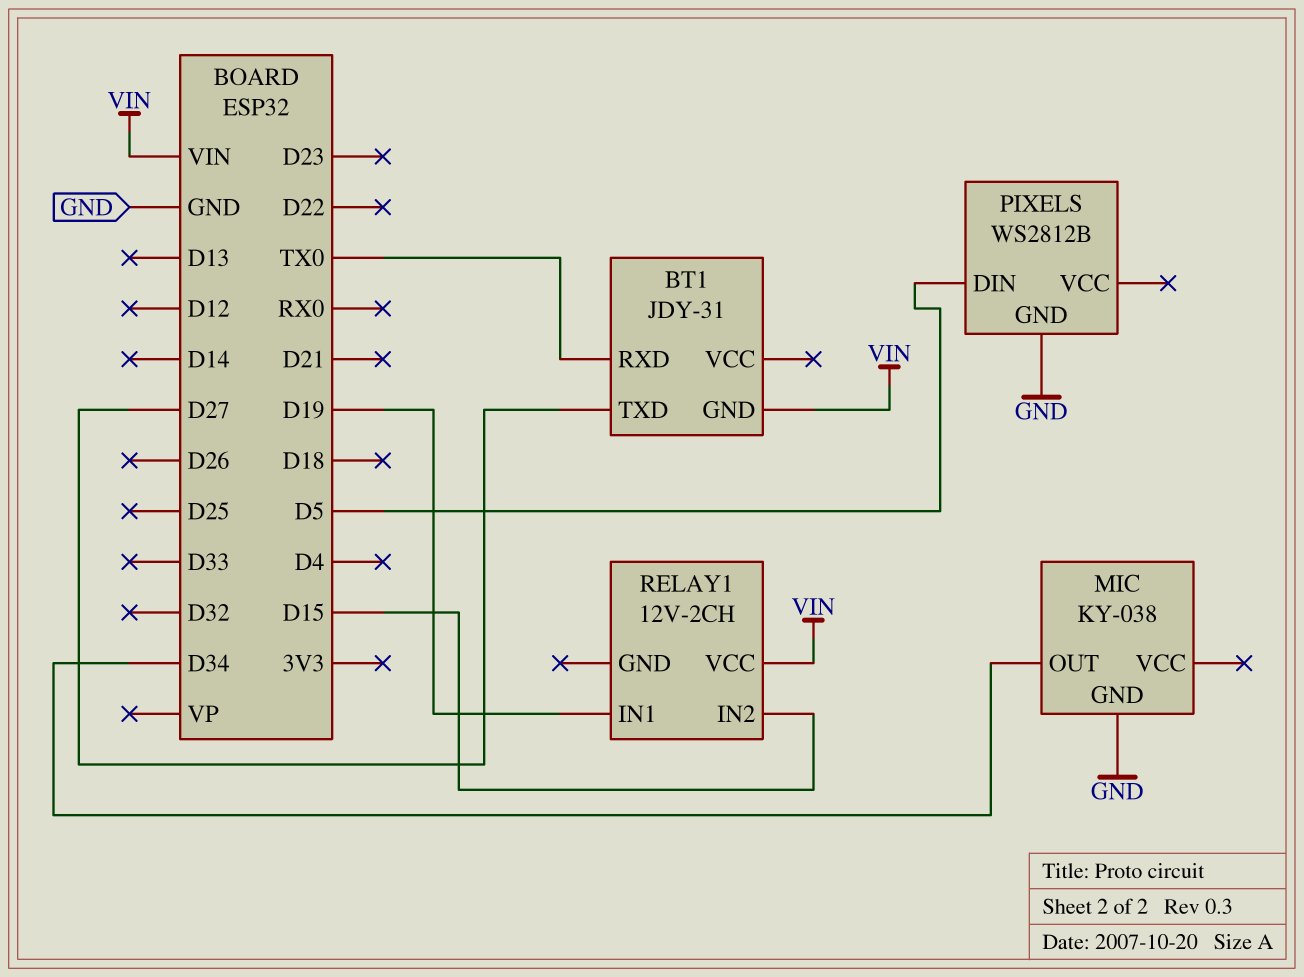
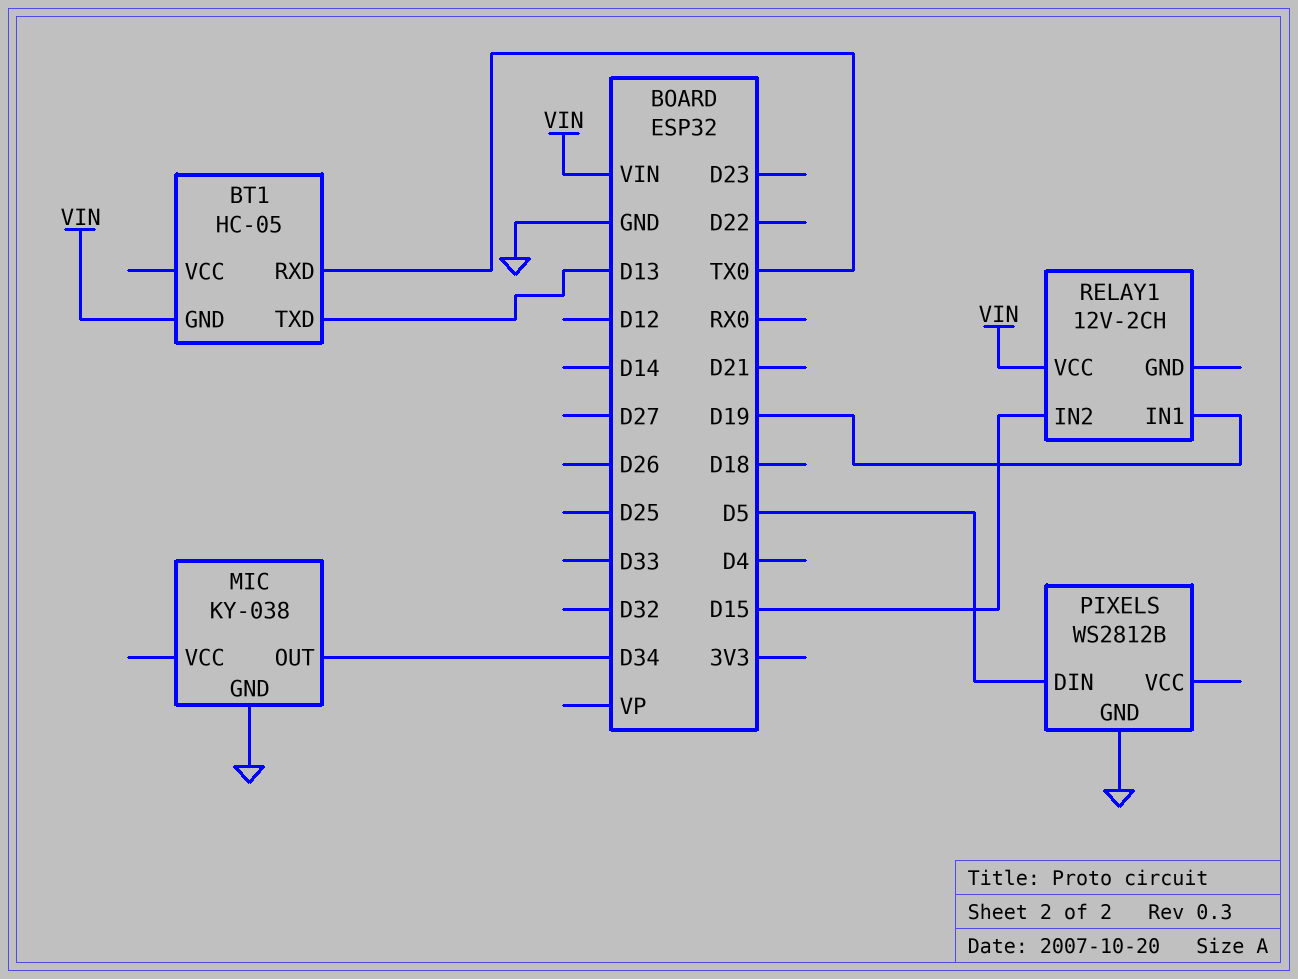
BT1: JDY-31 -> HC-05
BT1 pin TXD: D27 -> D13

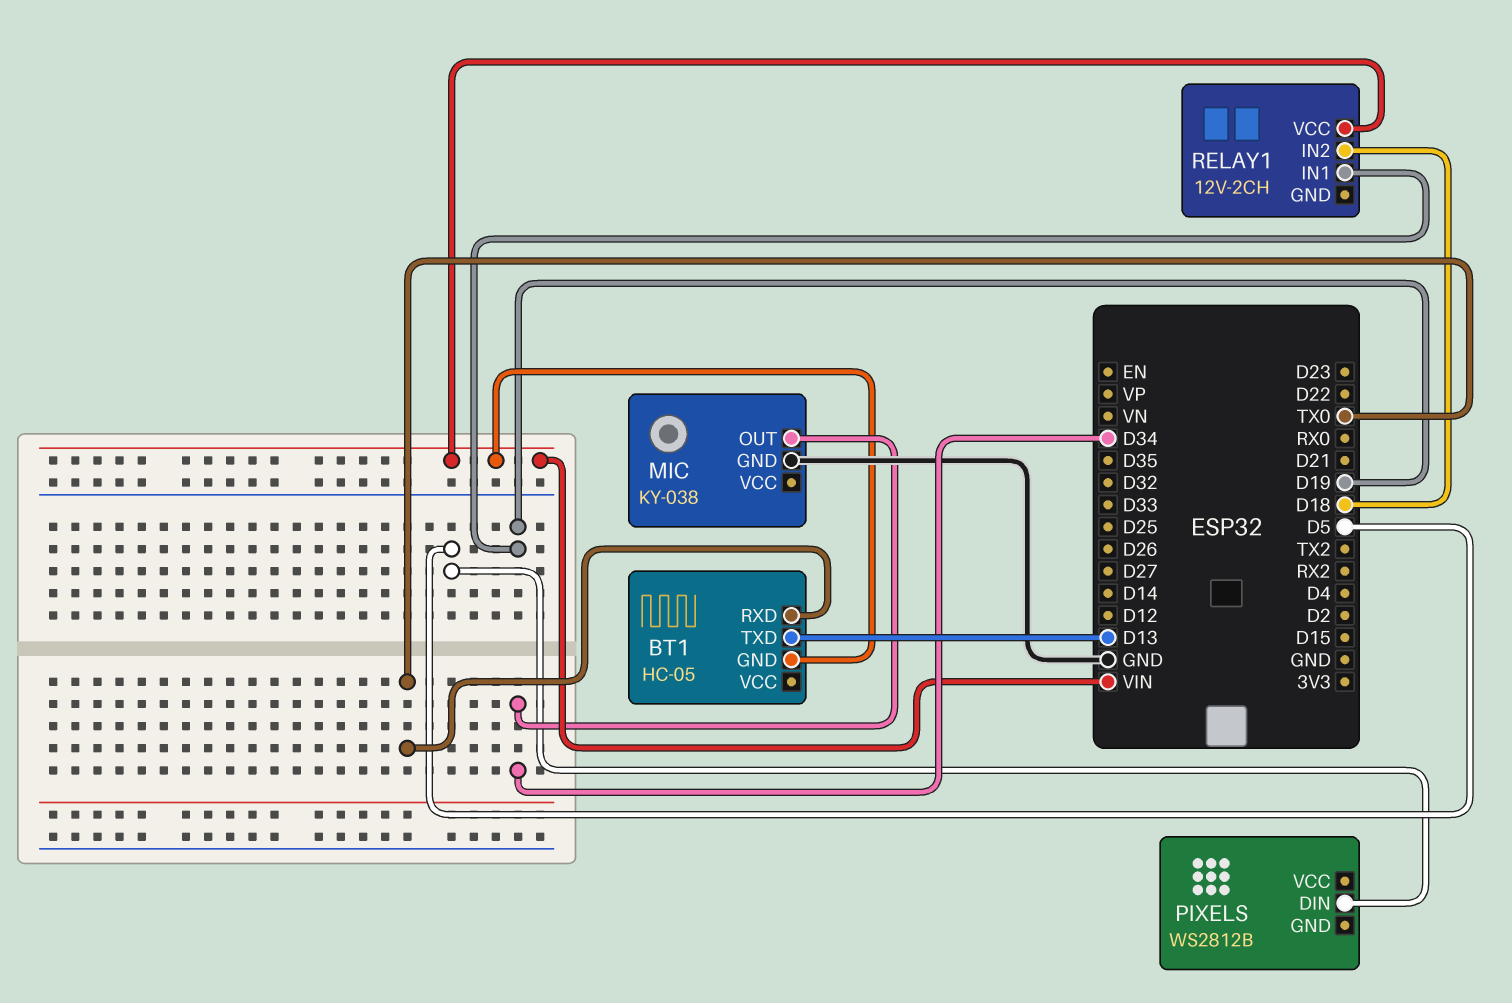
PIXELS pin GND: GND -> none
RELAY1 pin IN2: D15 -> D18

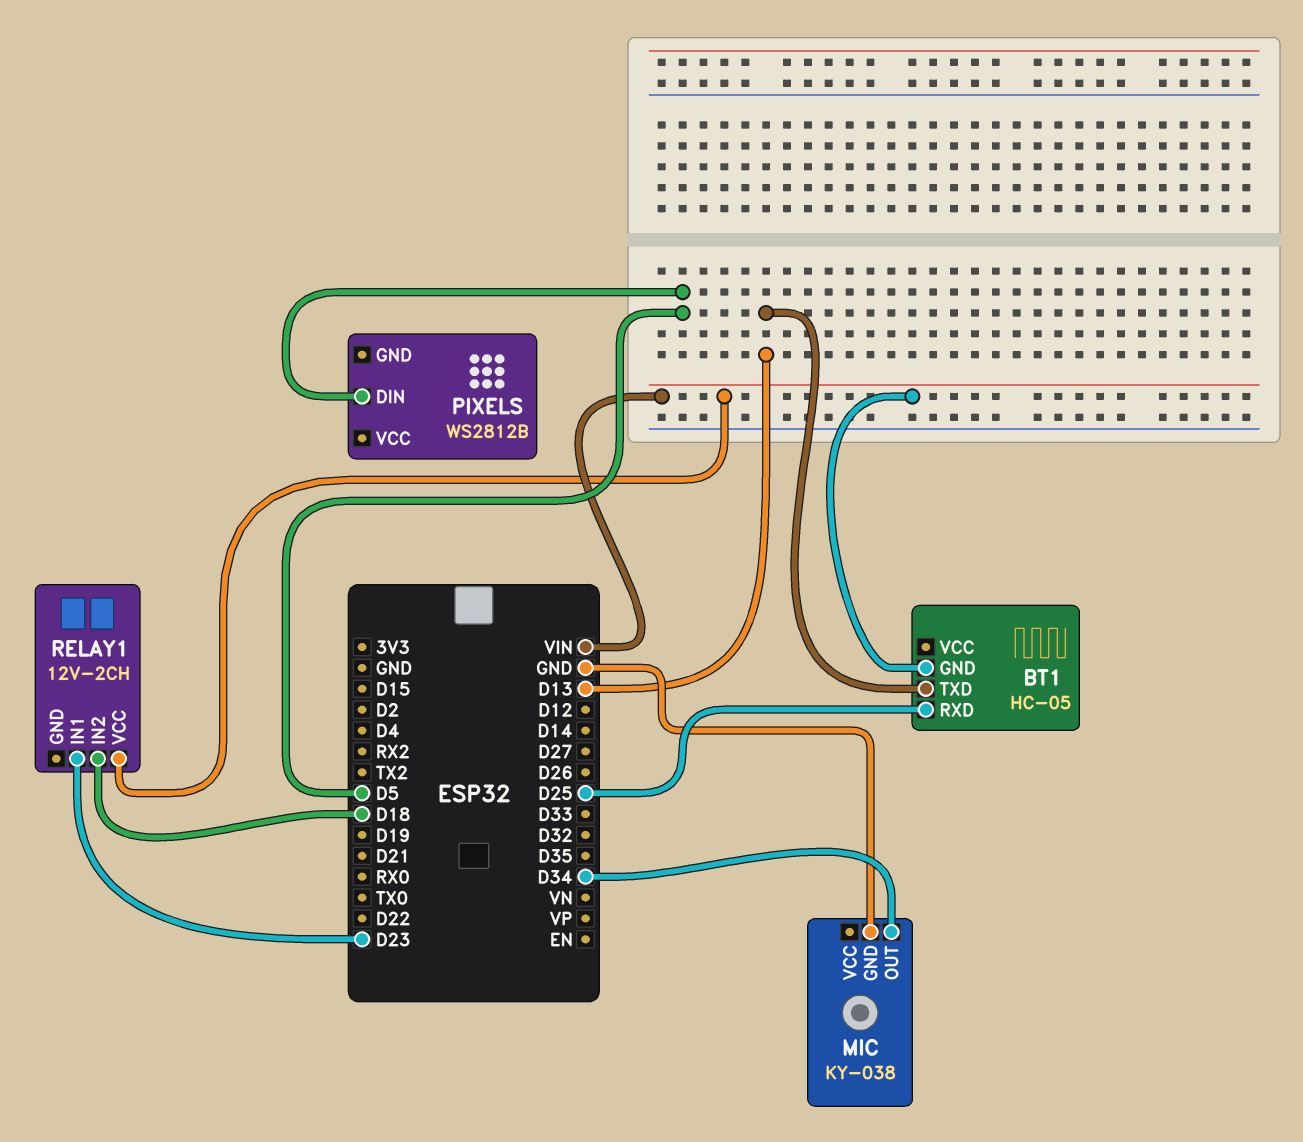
BT1 pin RXD: TX0 -> D25
RELAY1 pin IN1: D19 -> D23

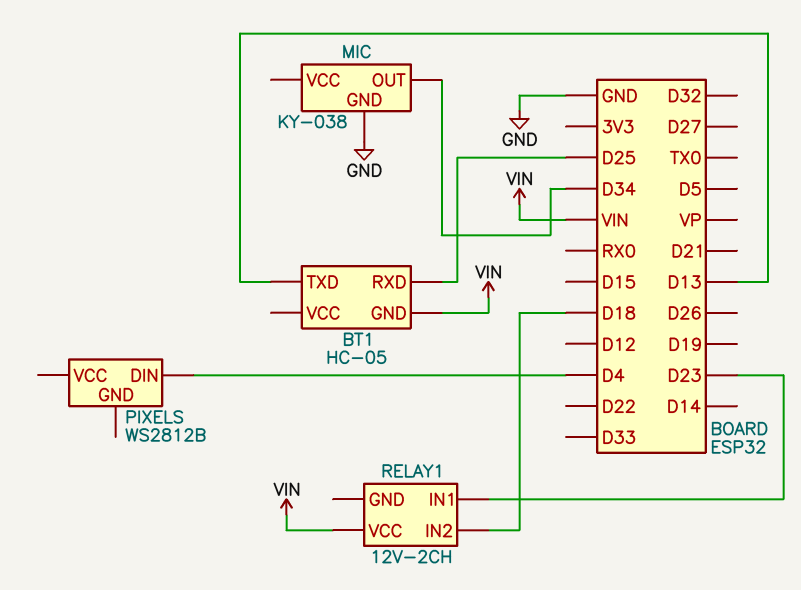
PIXELS pin DIN: D5 -> D4

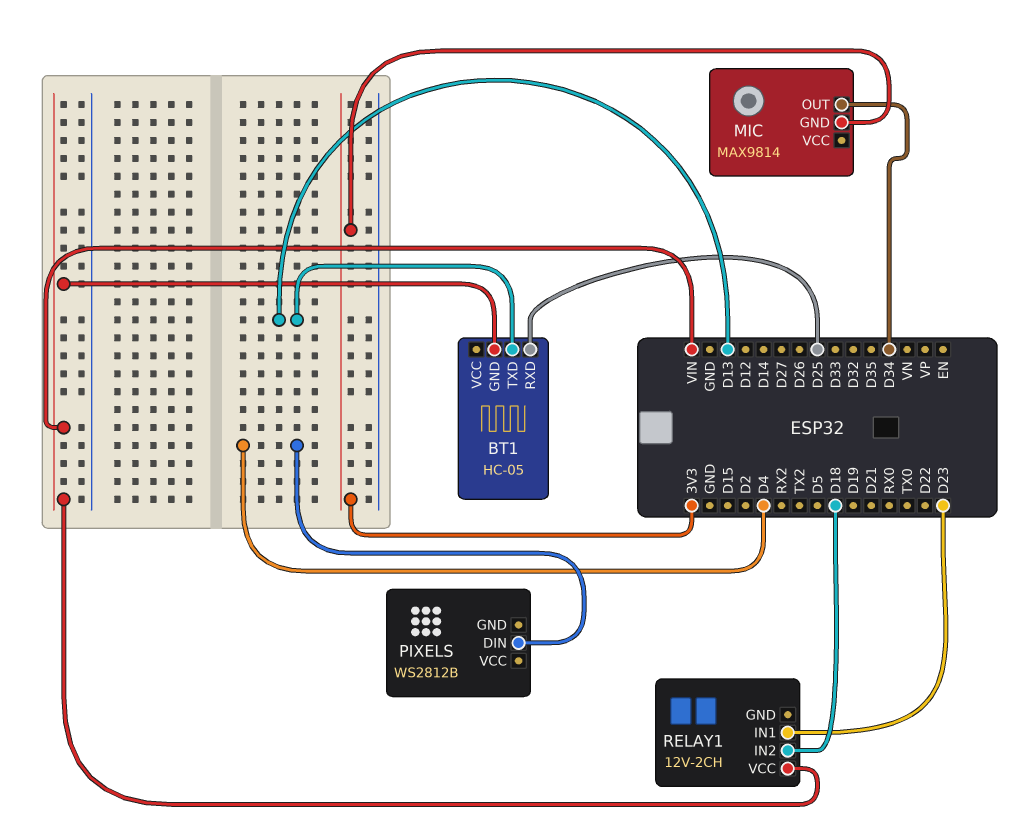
MIC: KY-038 -> MAX9814
MIC pin GND: GND -> 3V3

